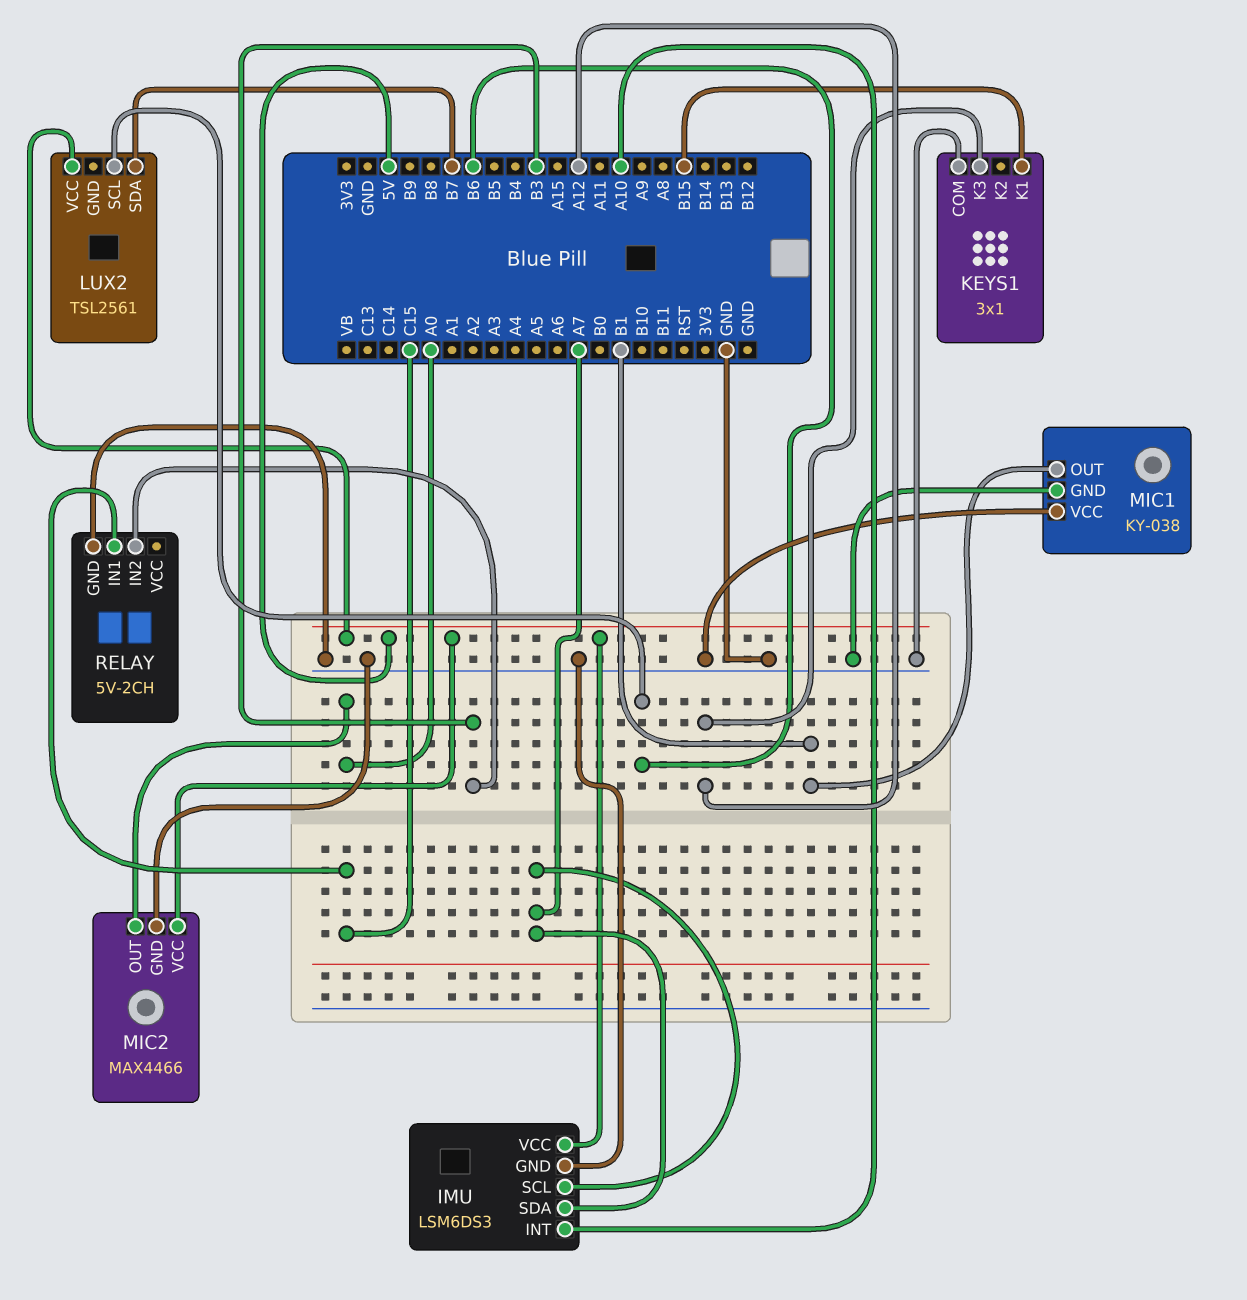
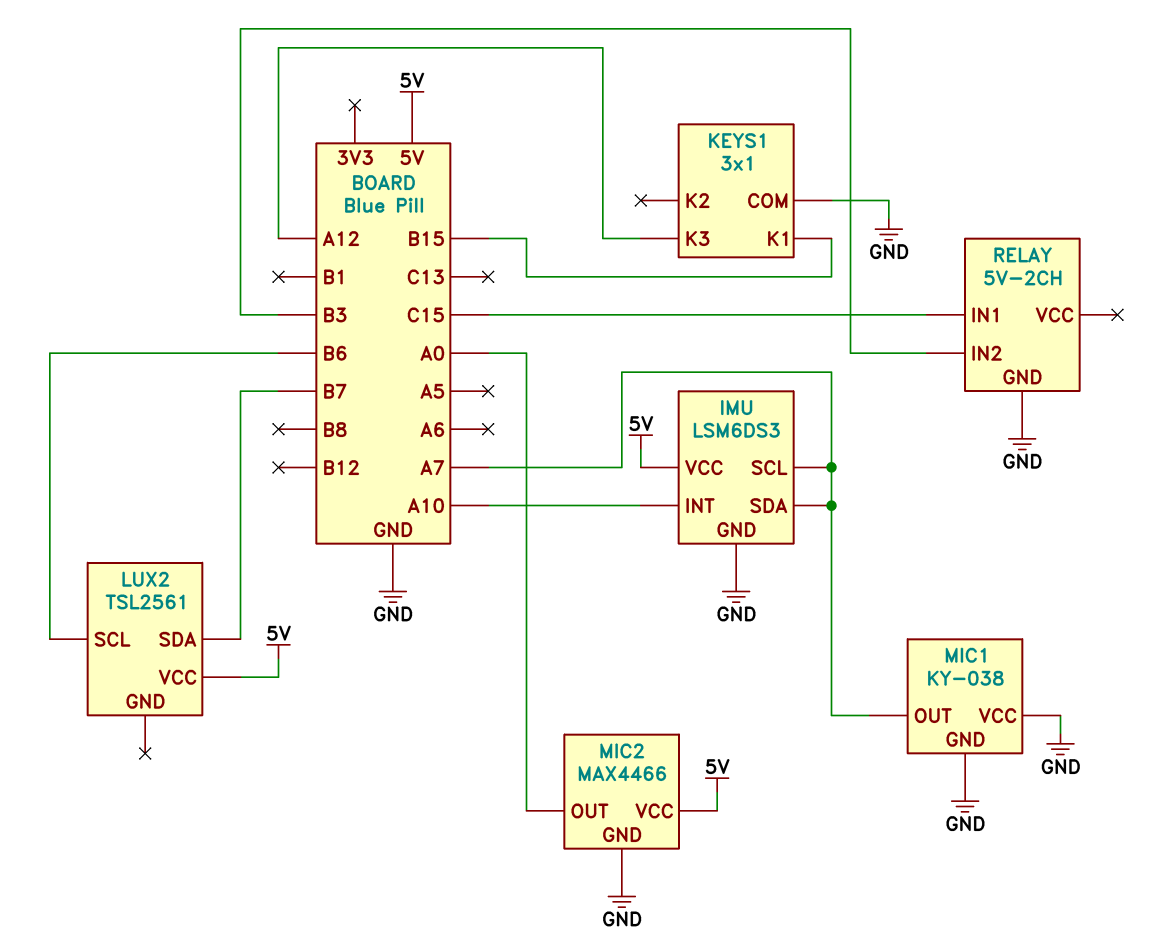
MIC1 pin OUT: B1 -> A7

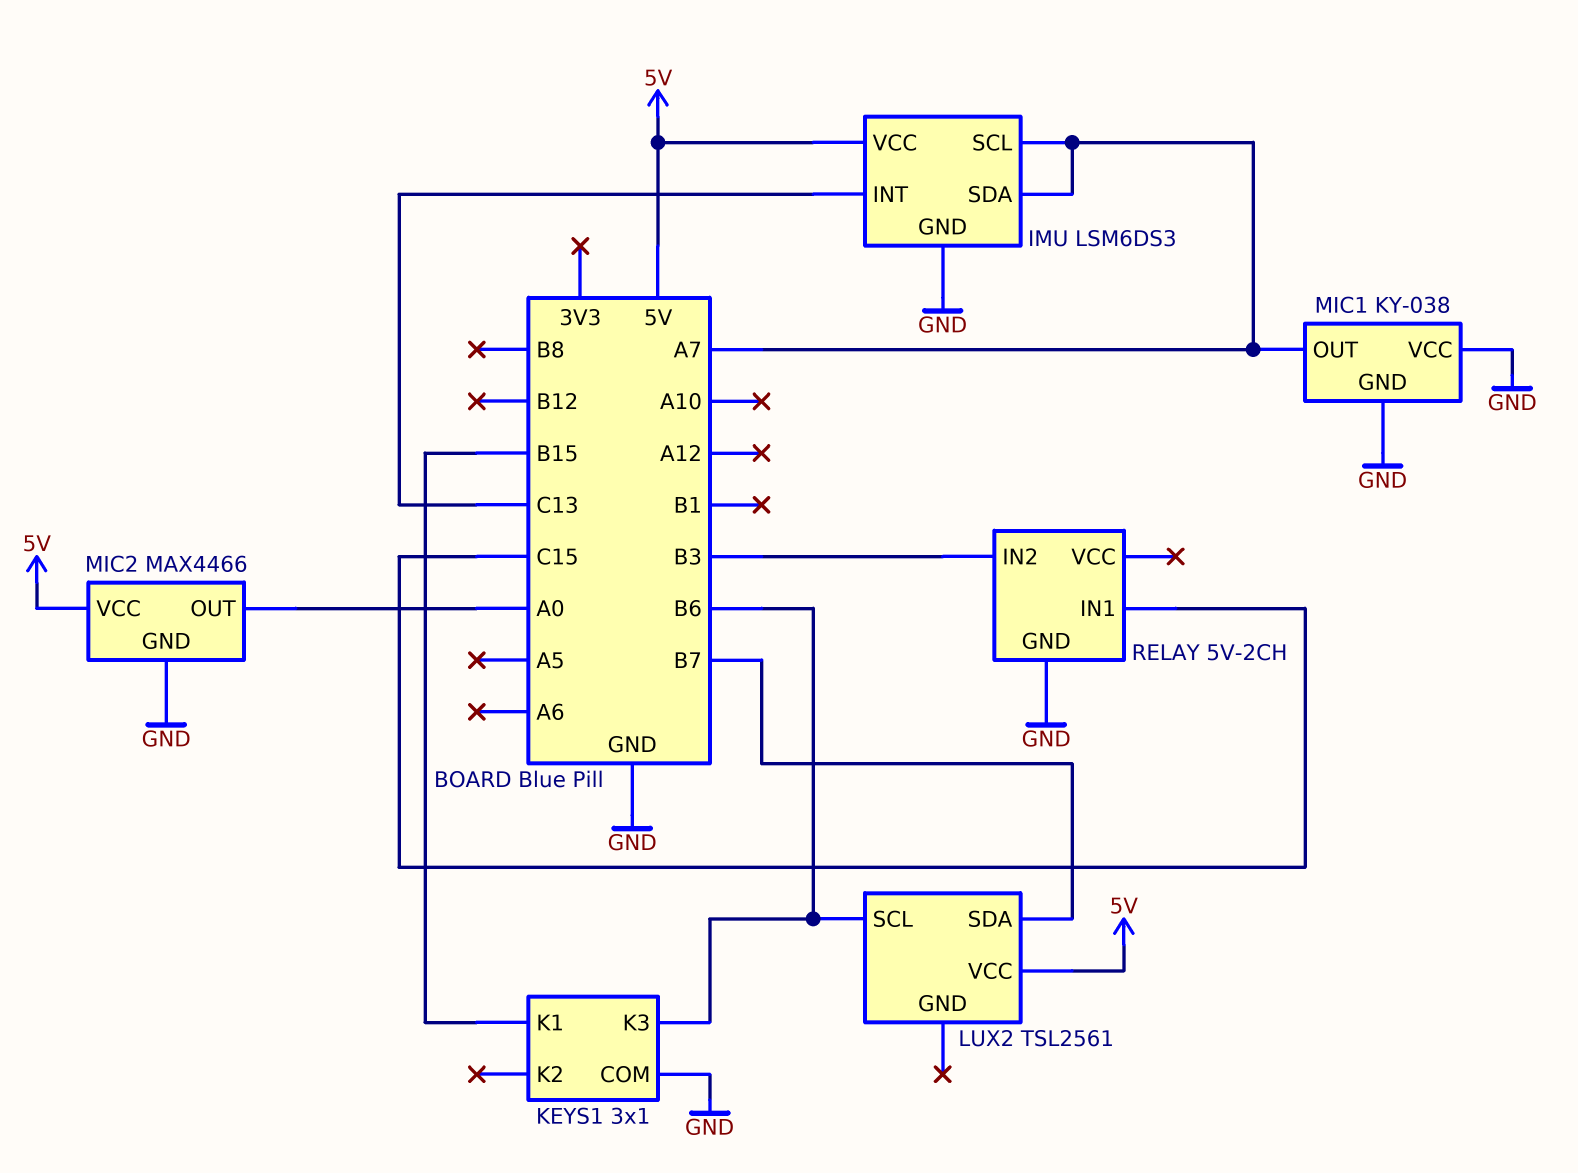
IMU pin INT: A10 -> C13
KEYS1 pin K3: A12 -> B6

